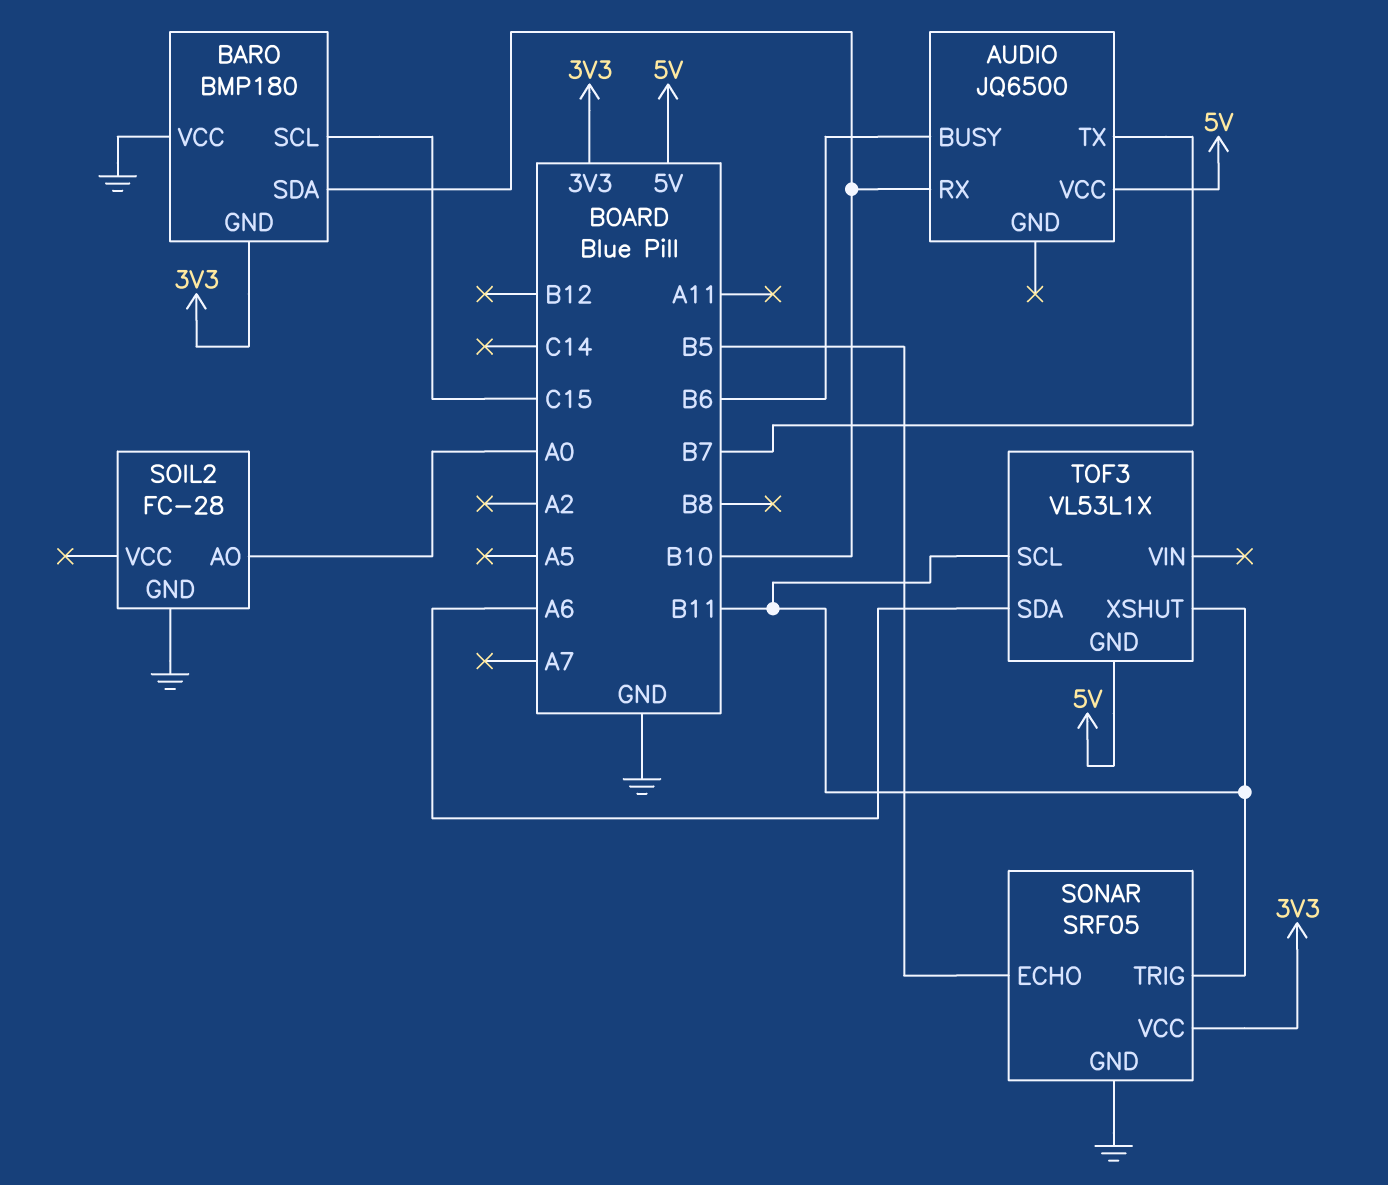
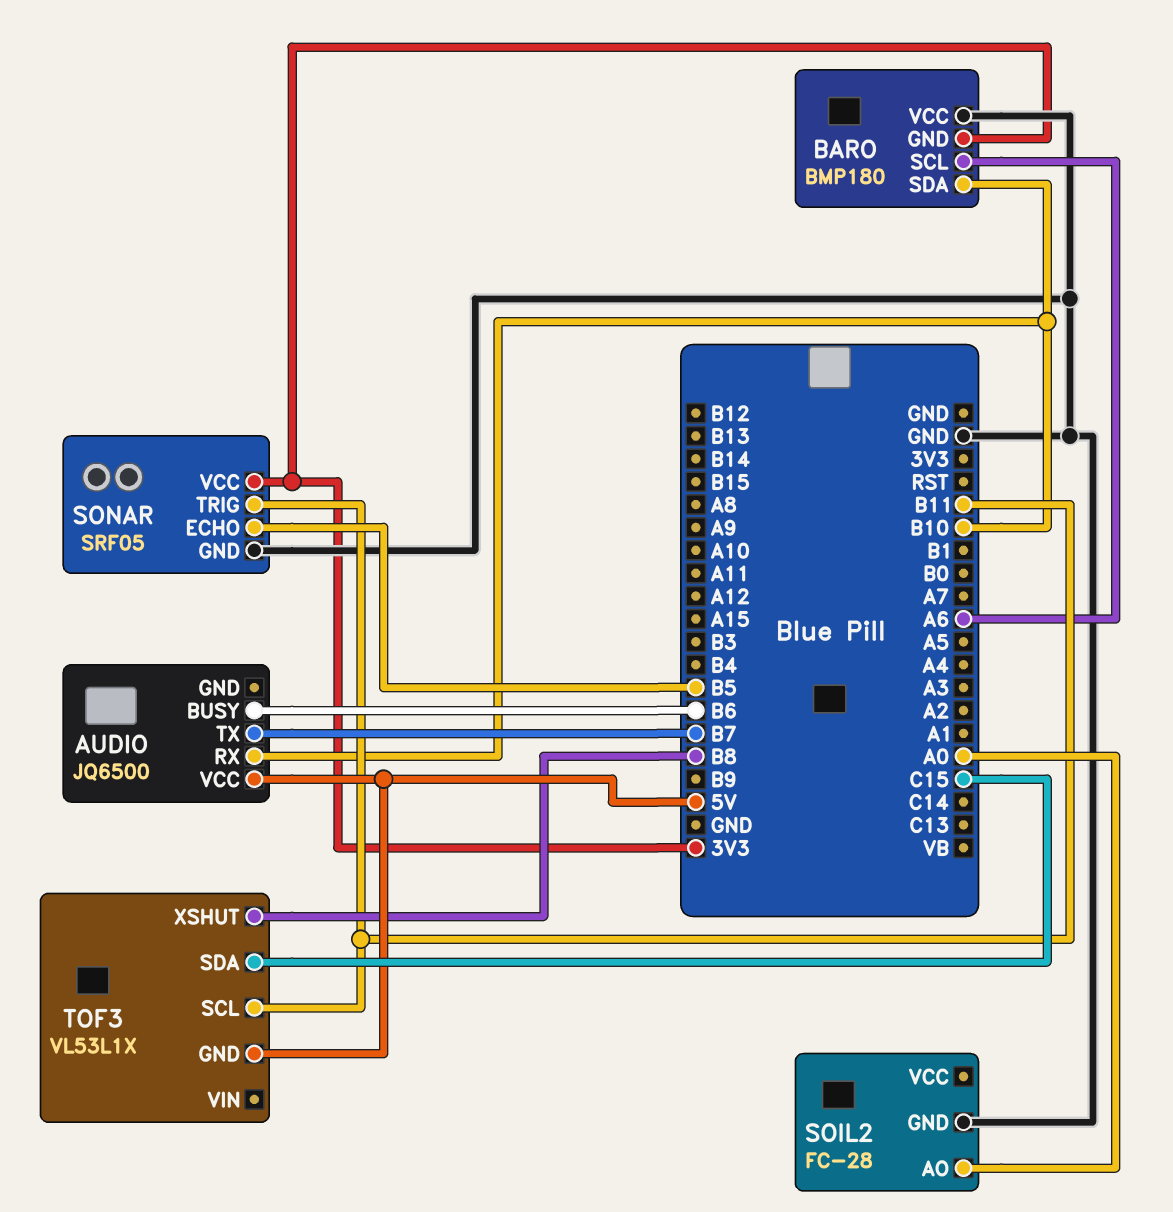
BARO pin SCL: C15 -> A6
TOF3 pin SDA: A6 -> C15
TOF3 pin XSHUT: B11 -> B8

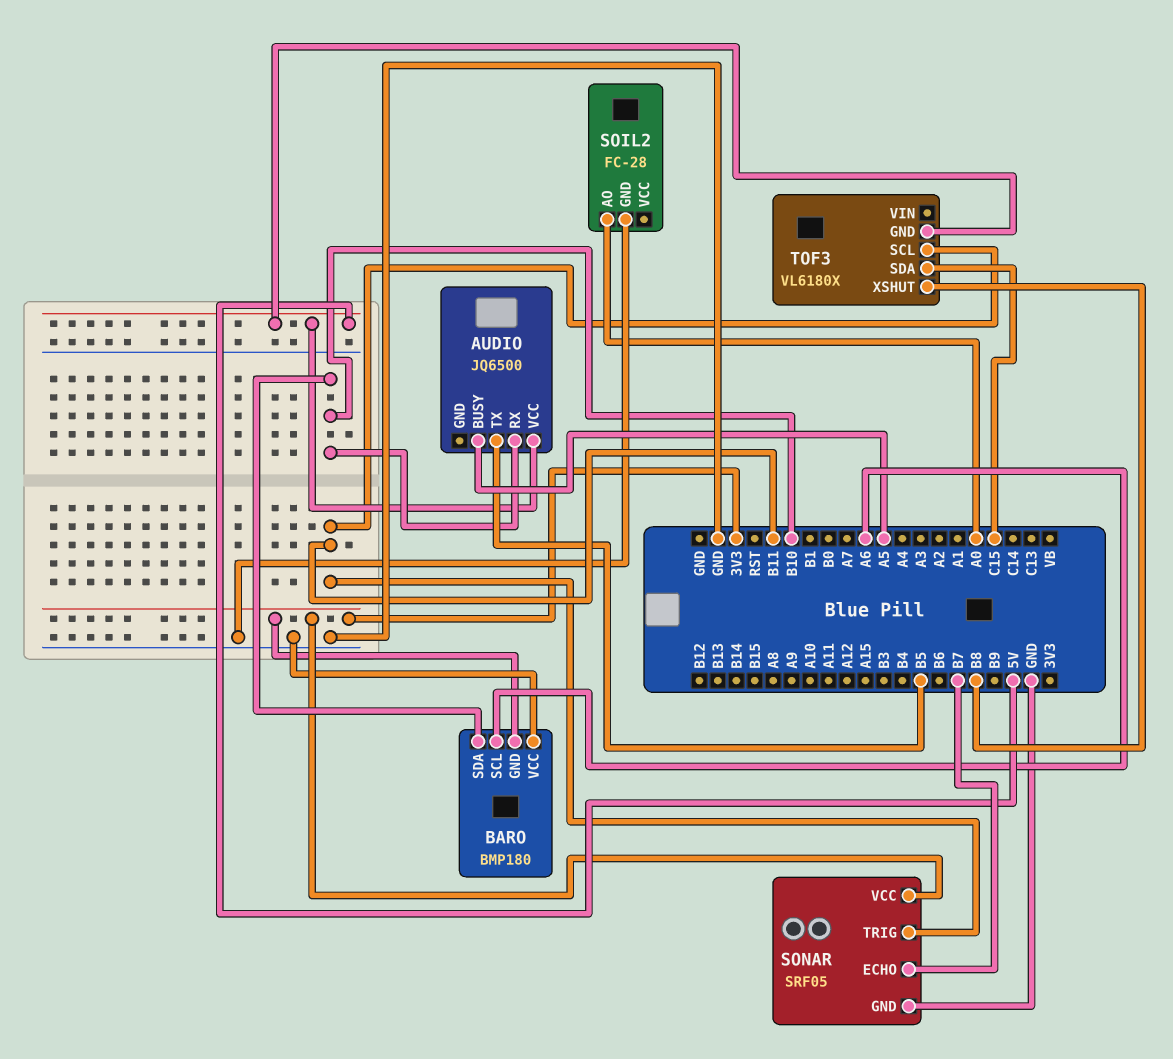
AUDIO pin BUSY: B6 -> A5
AUDIO pin TX: B7 -> B5
SONAR pin ECHO: B5 -> B7
TOF3: VL53L1X -> VL6180X

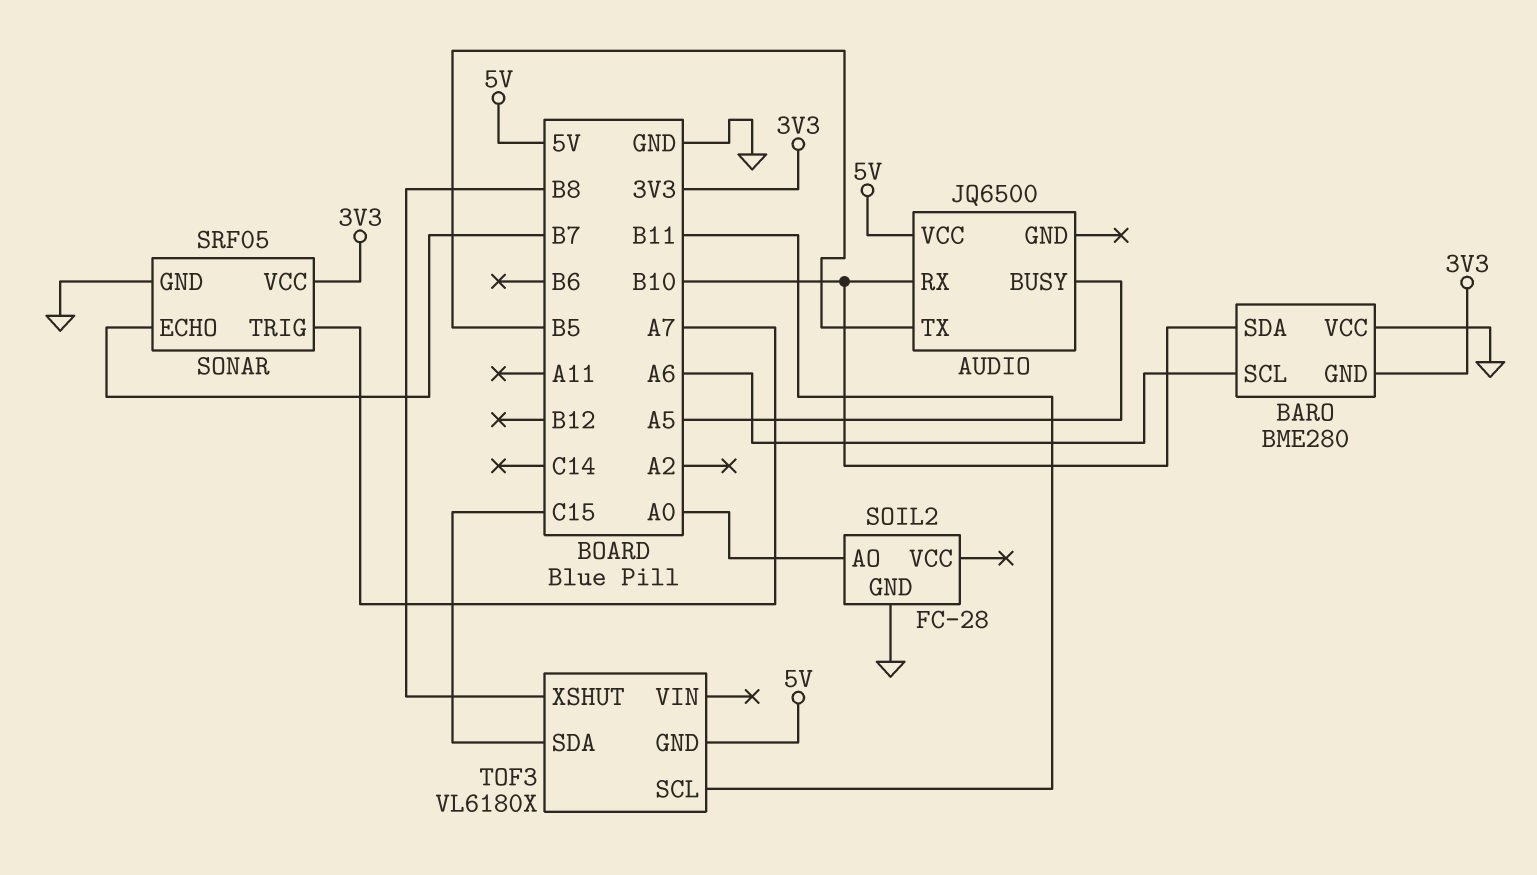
BARO: BMP180 -> BME280
SONAR pin TRIG: B11 -> A7

